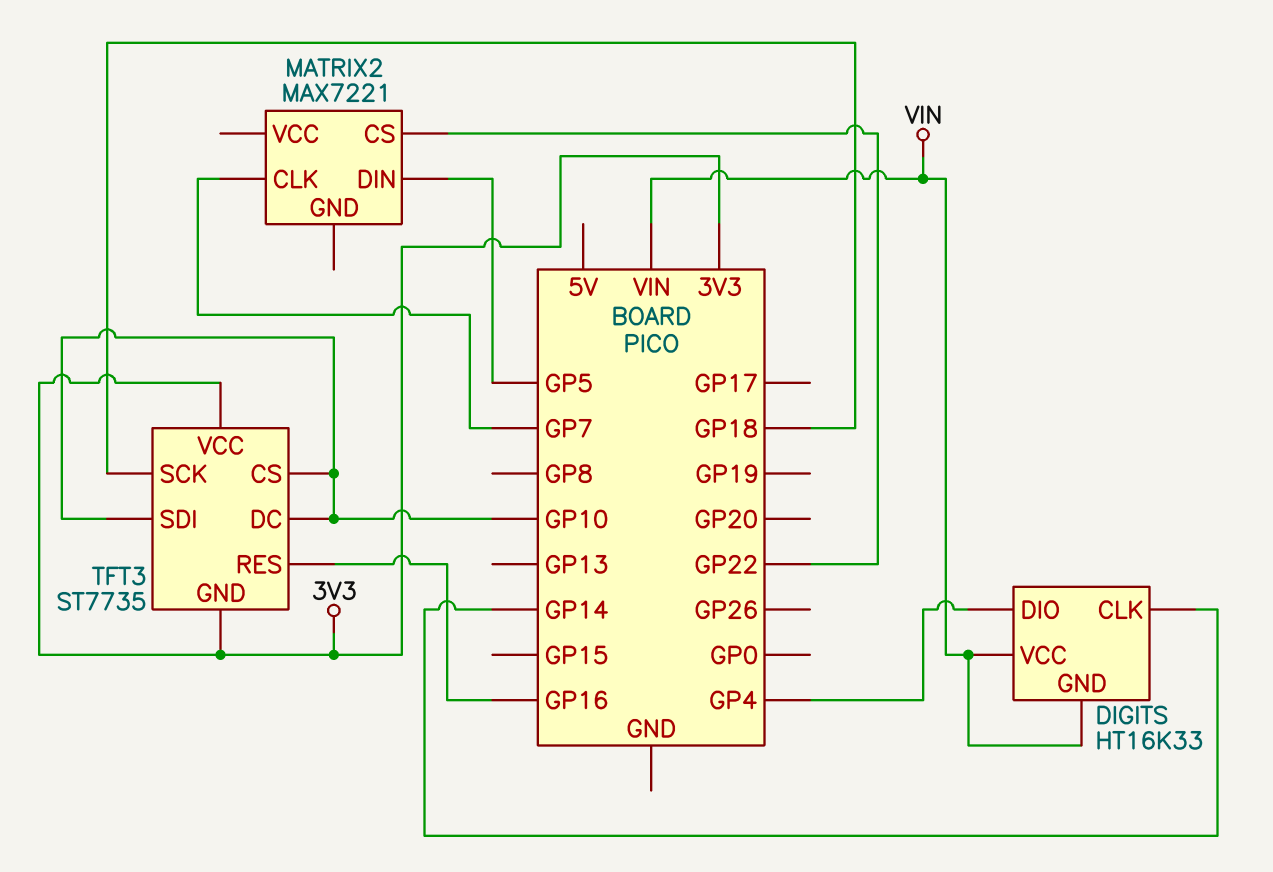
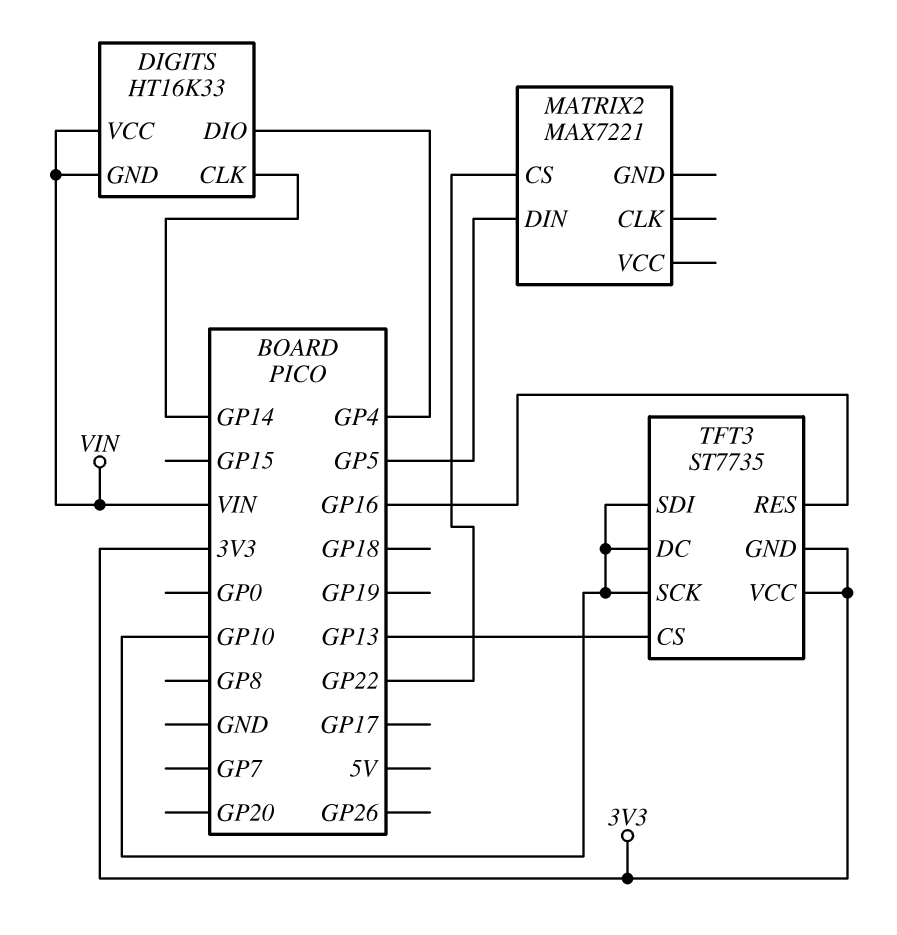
MATRIX2 pin CLK: GP7 -> none
TFT3 pin CS: GP10 -> GP13
TFT3 pin SCK: GP18 -> GP10

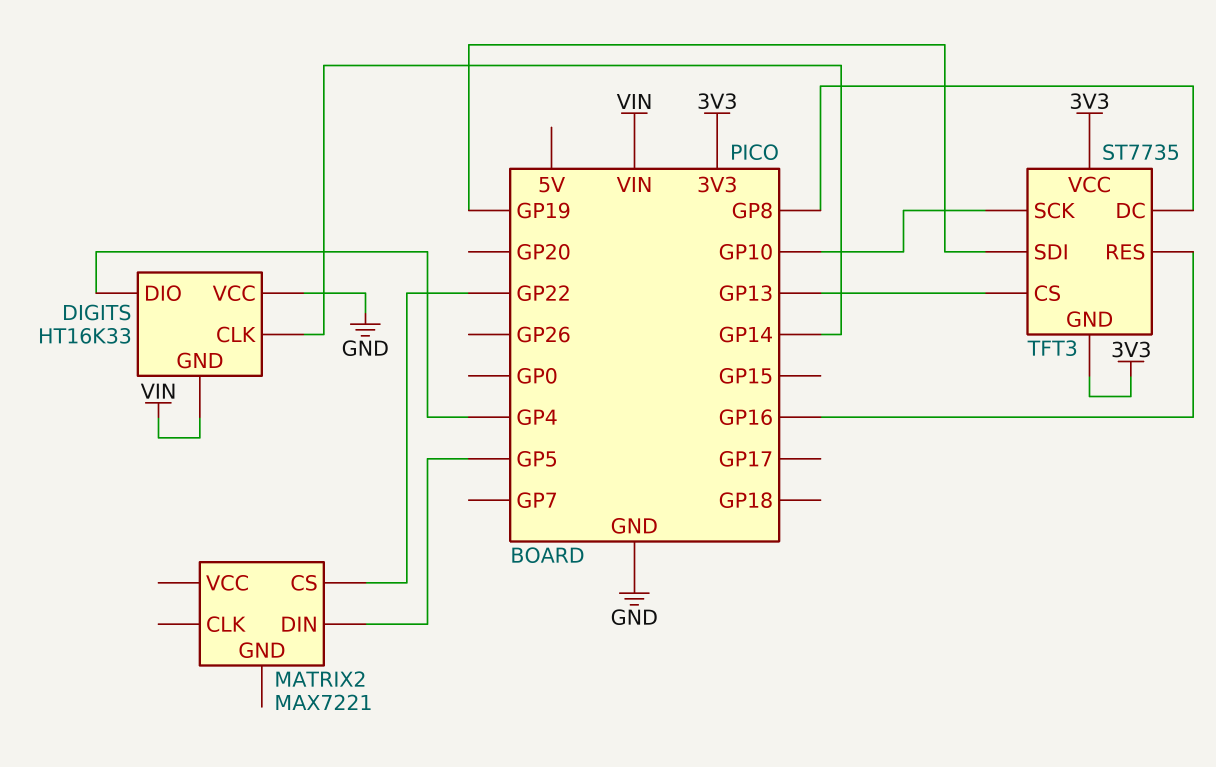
DIGITS pin VCC: VIN -> GND
TFT3 pin DC: GP10 -> GP8
TFT3 pin SDI: GP10 -> GP19

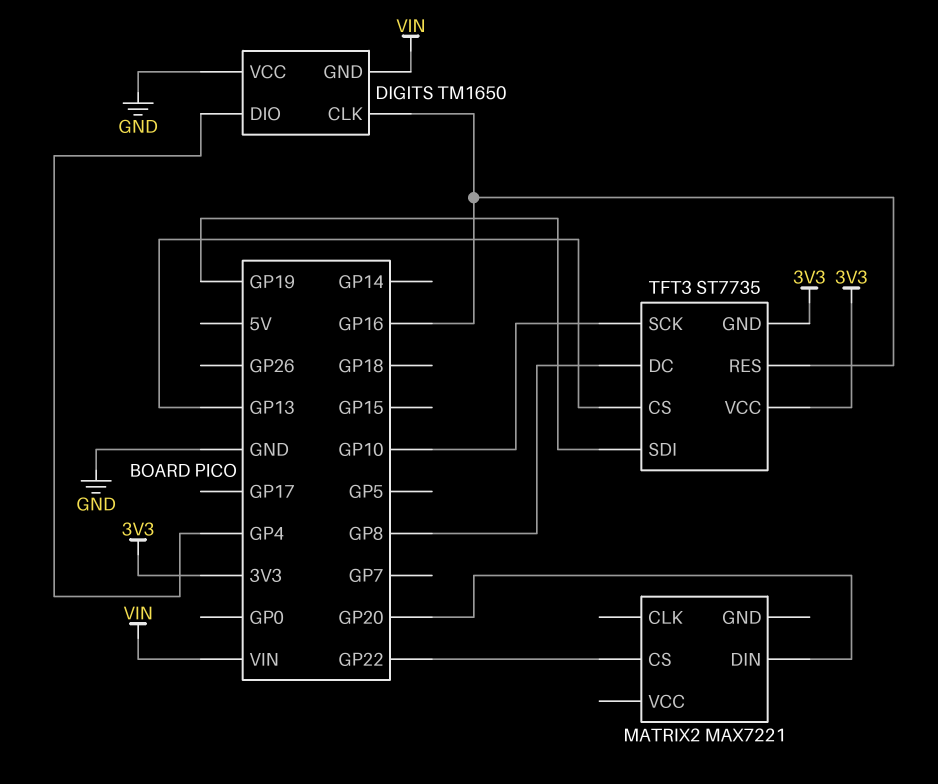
DIGITS: HT16K33 -> TM1650
DIGITS pin CLK: GP14 -> GP16
MATRIX2 pin DIN: GP5 -> GP20

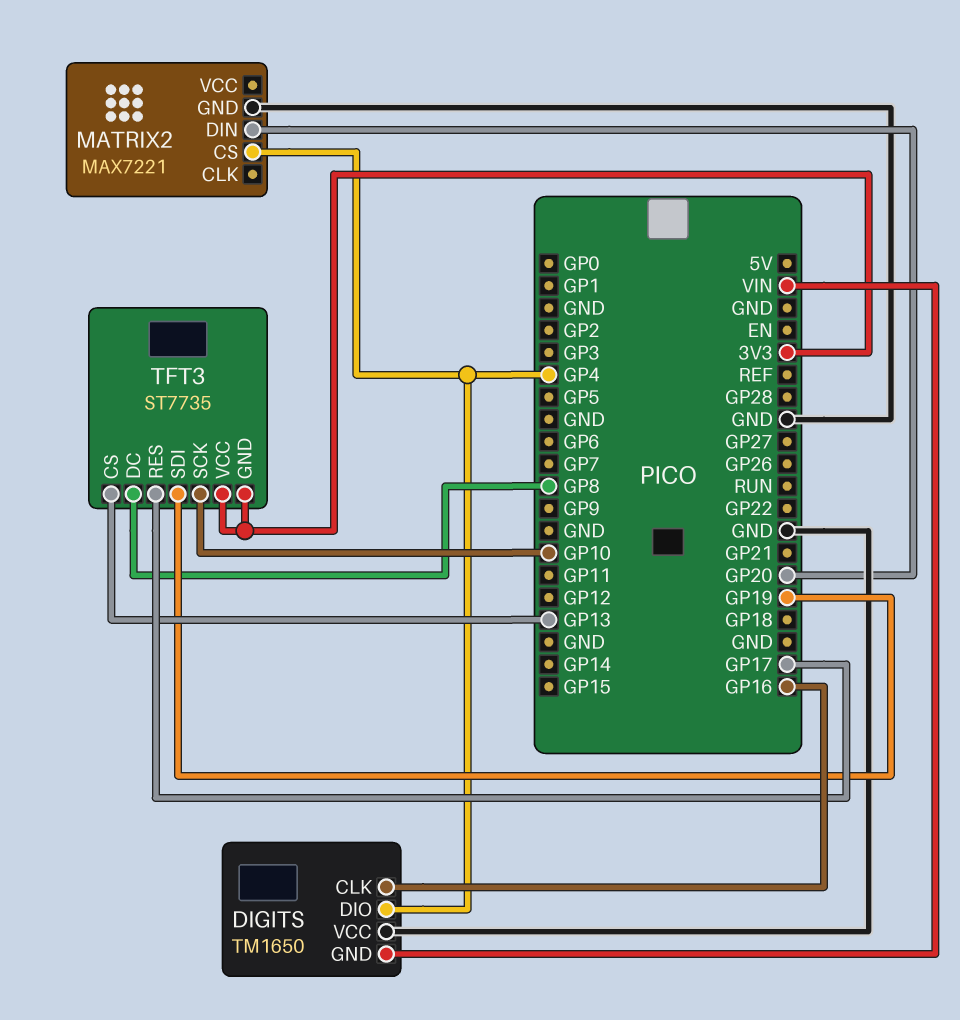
MATRIX2 pin CS: GP22 -> GP4
MATRIX2 pin GND: none -> GND
TFT3 pin RES: GP16 -> GP17

